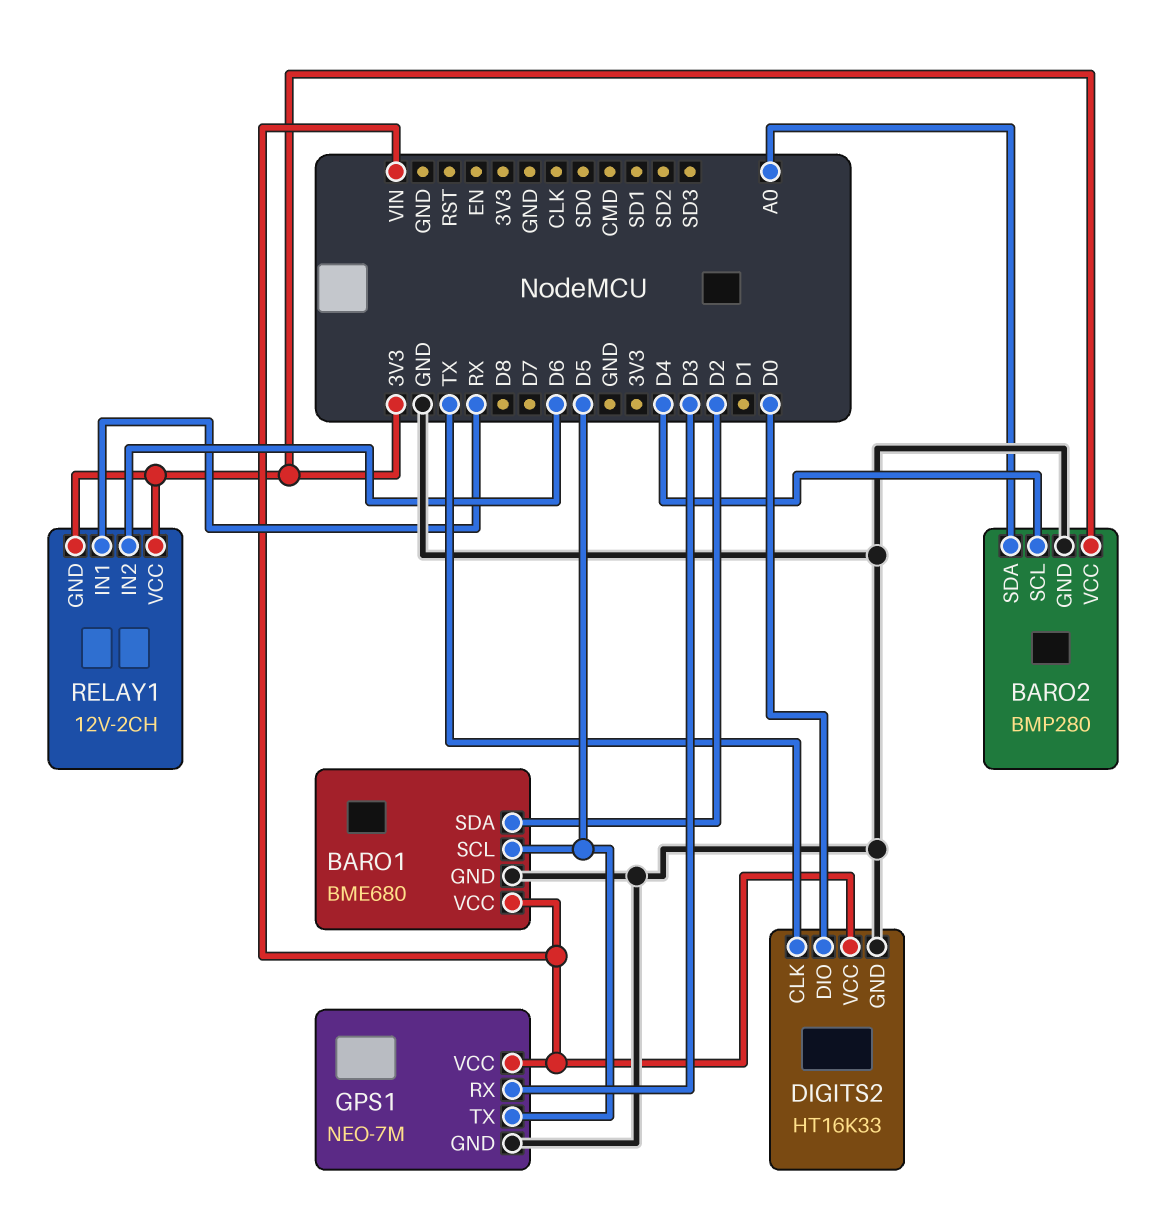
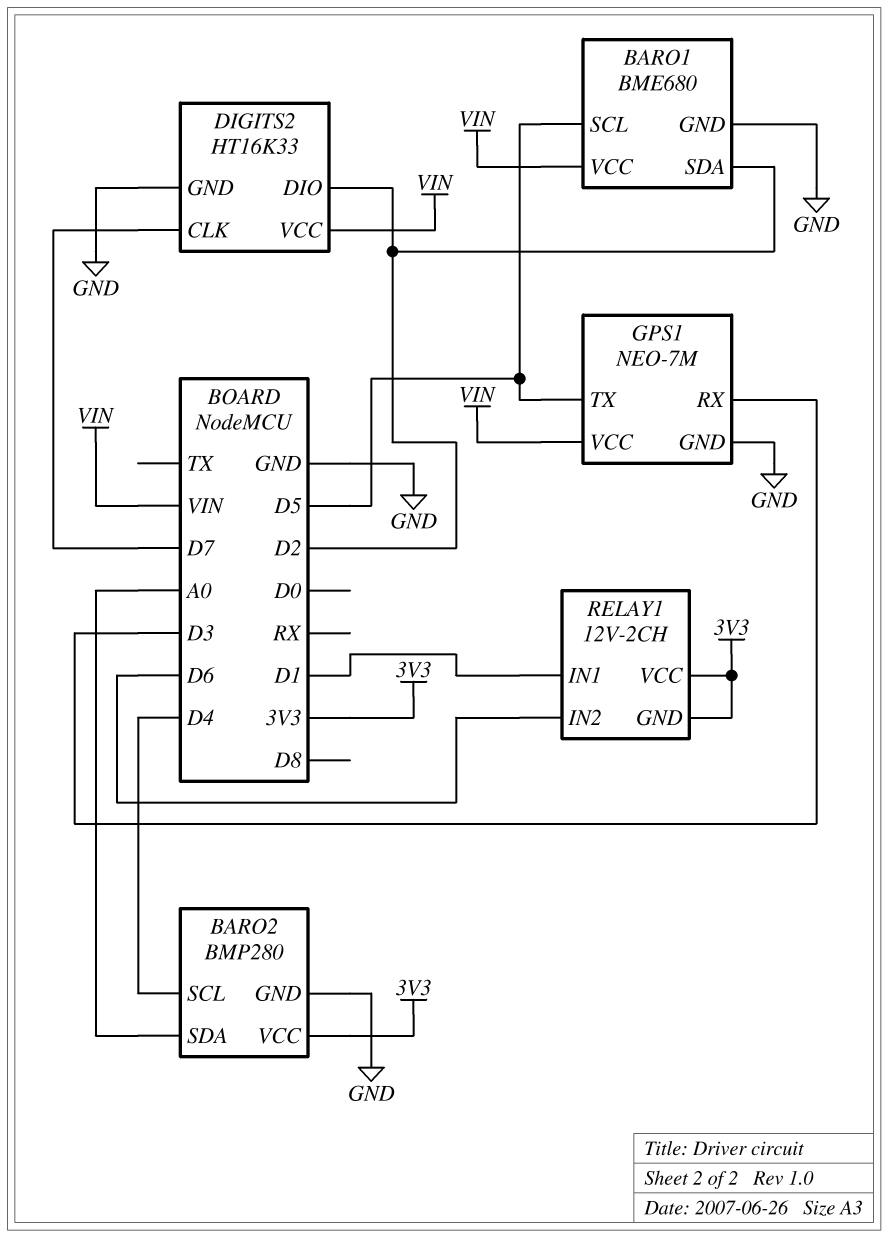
DIGITS2 pin CLK: TX -> D7
DIGITS2 pin DIO: D0 -> D2
RELAY1 pin IN1: RX -> D1

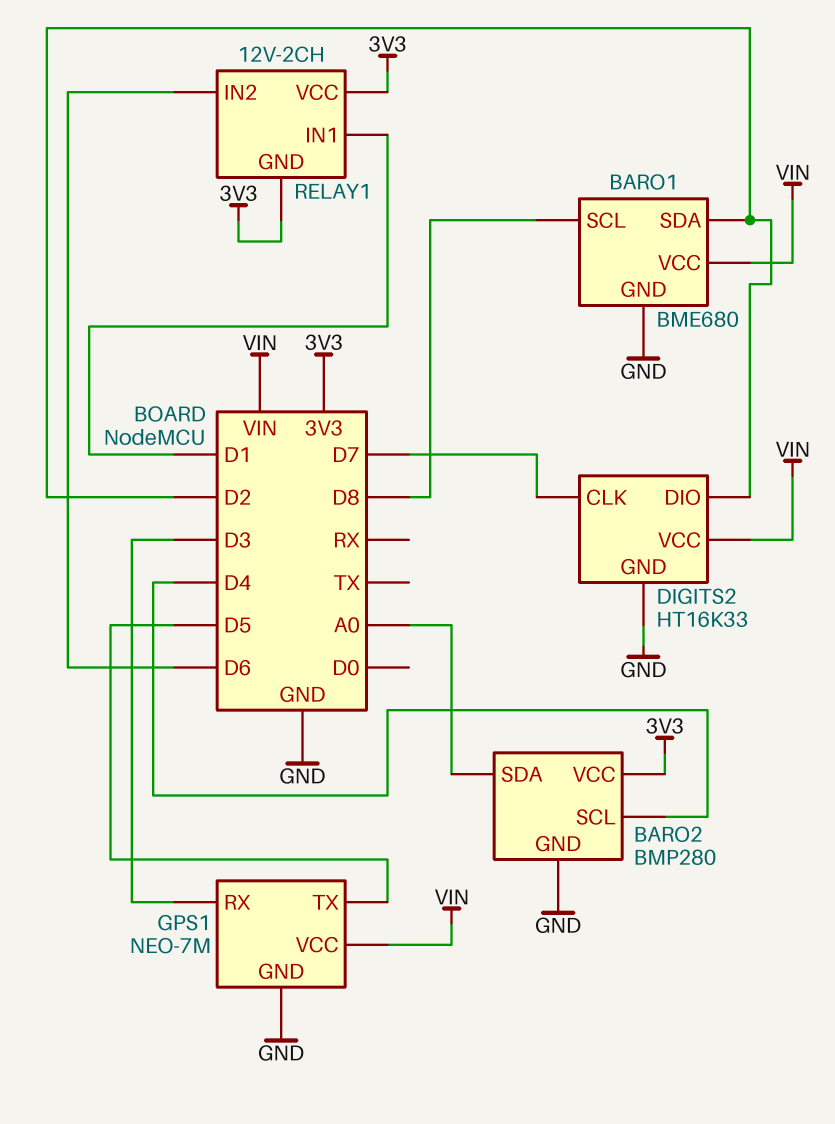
BARO1 pin SCL: D5 -> D8

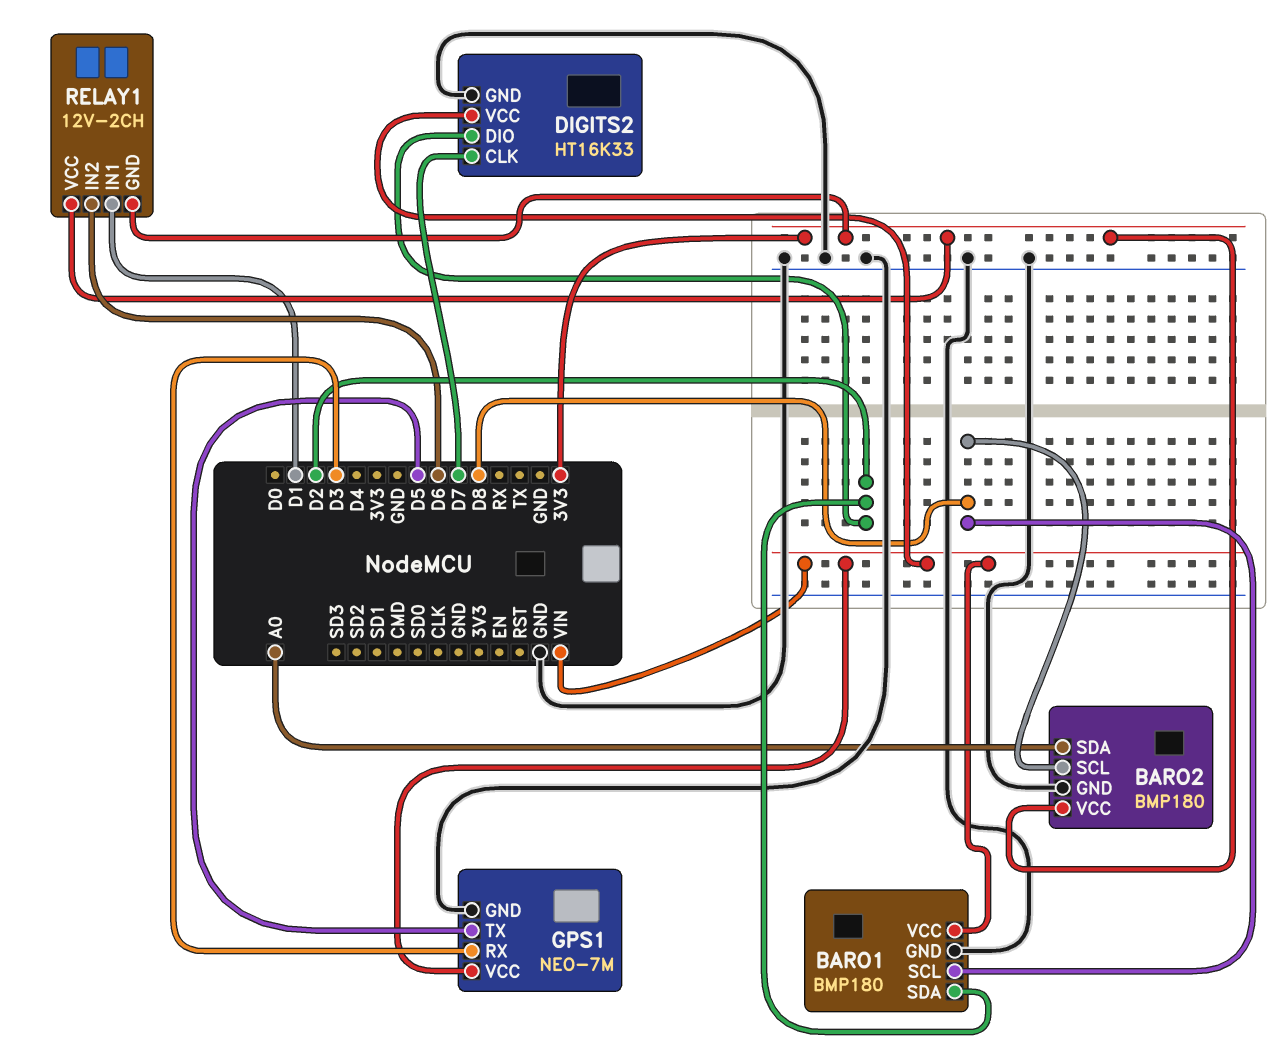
BARO1: BME680 -> BMP180
BARO2: BMP280 -> BMP180
BARO2 pin SCL: D4 -> D8

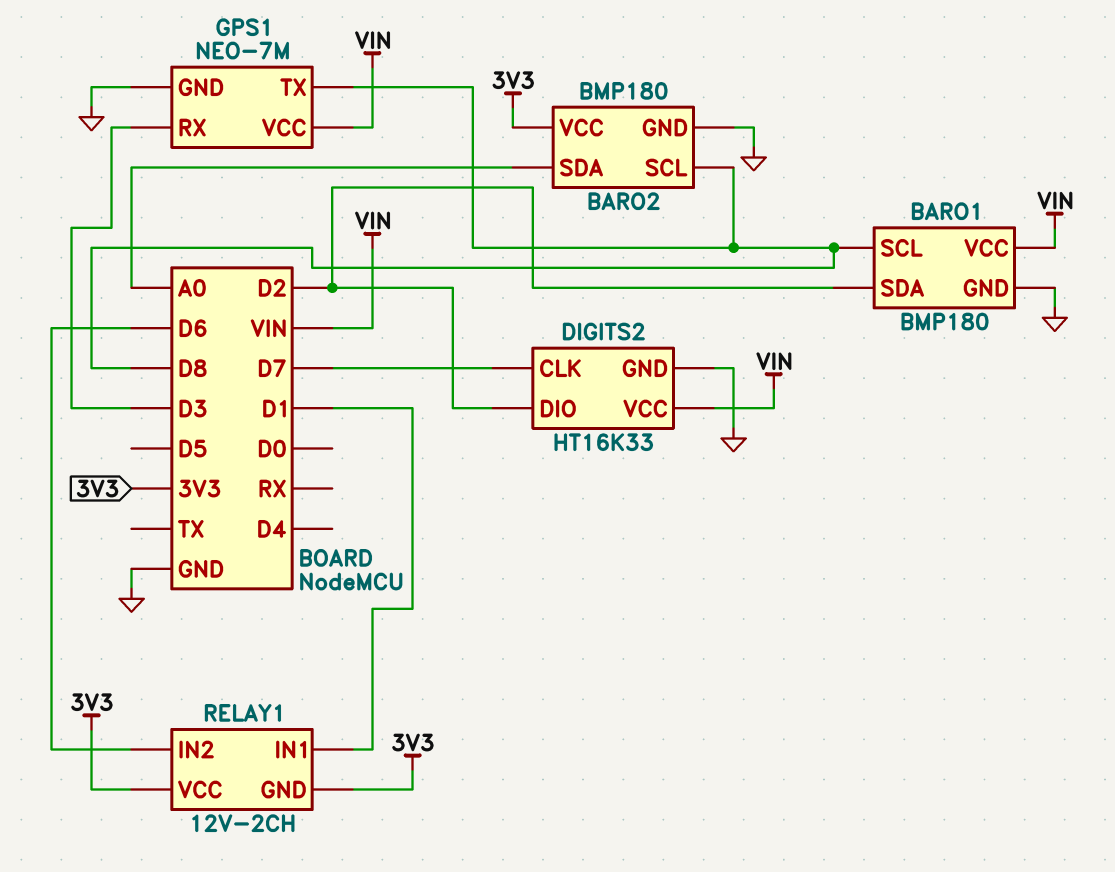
GPS1 pin TX: D5 -> D8

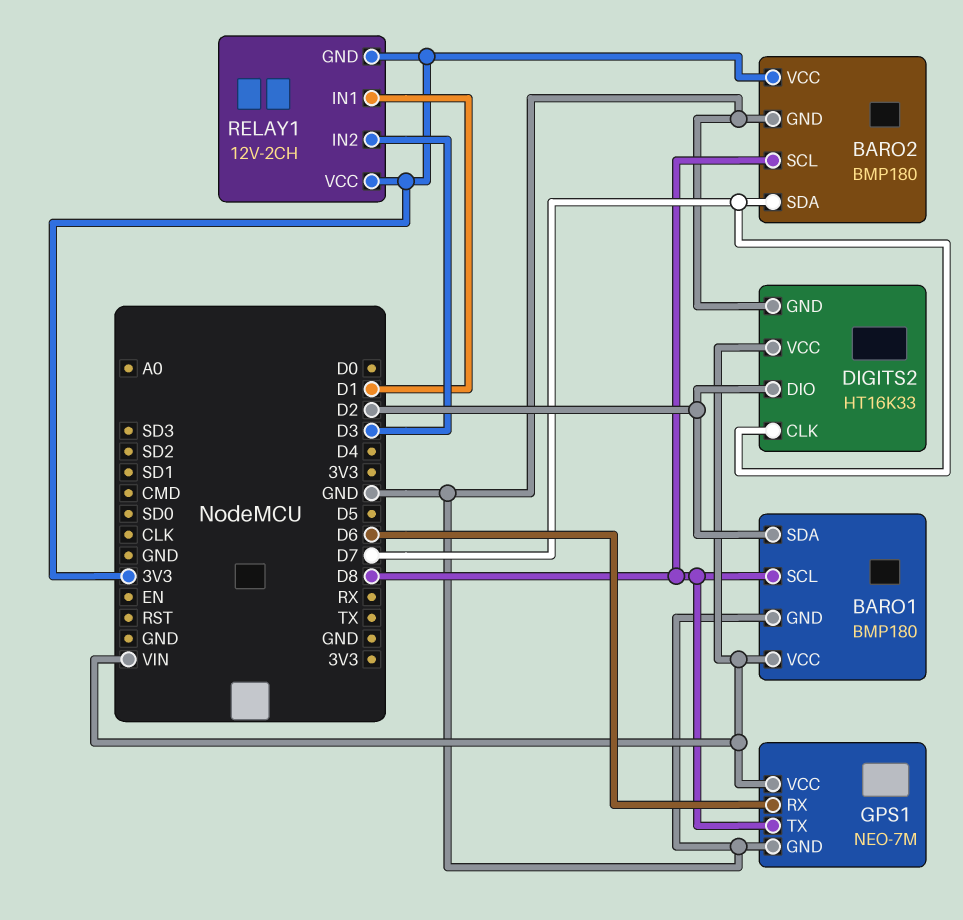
BARO2 pin SDA: A0 -> D7
GPS1 pin RX: D3 -> D6
RELAY1 pin IN2: D6 -> D3

